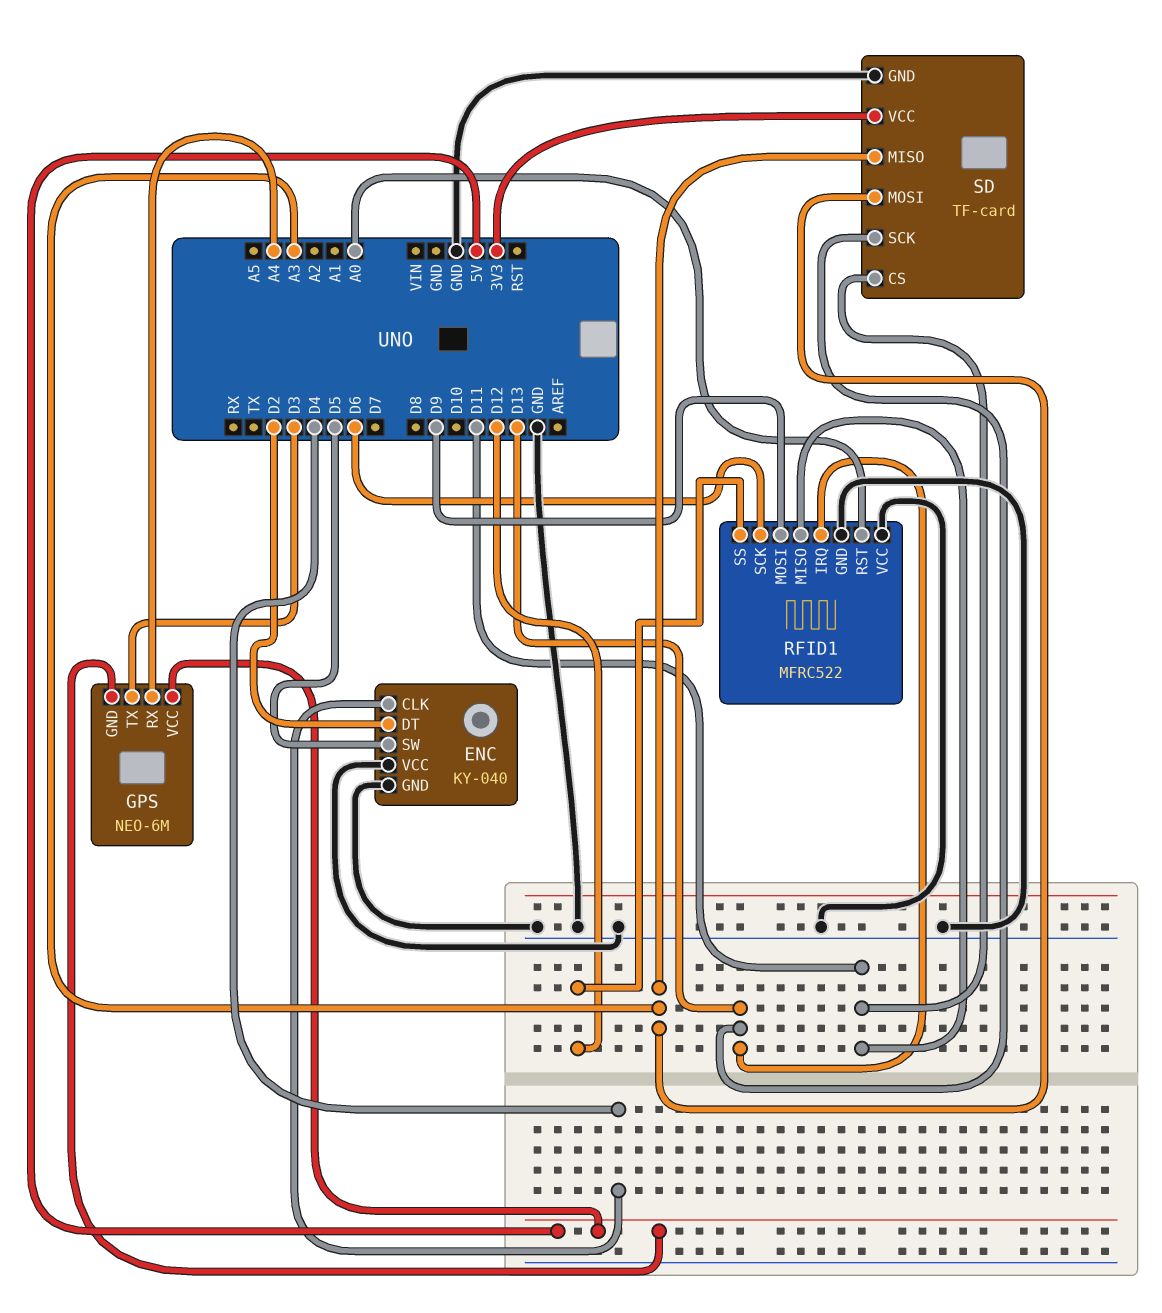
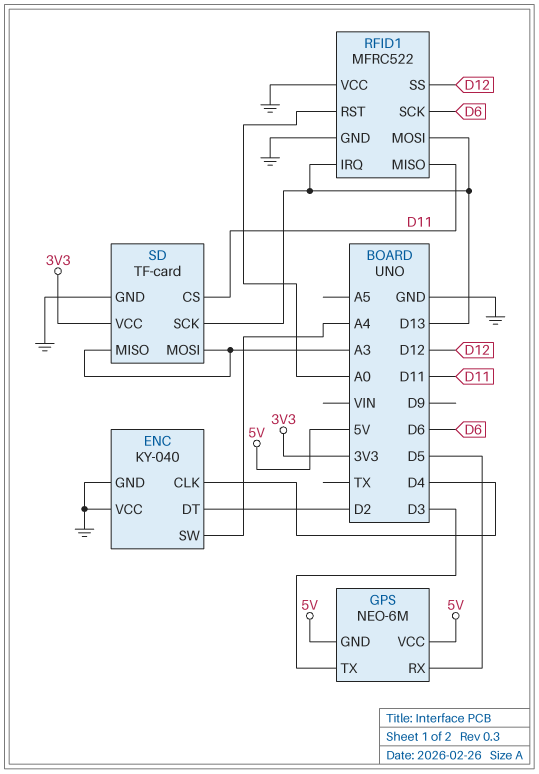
ENC pin SW: D5 -> A4
GPS pin RX: A4 -> D5
RFID1 pin MOSI: D9 -> D13

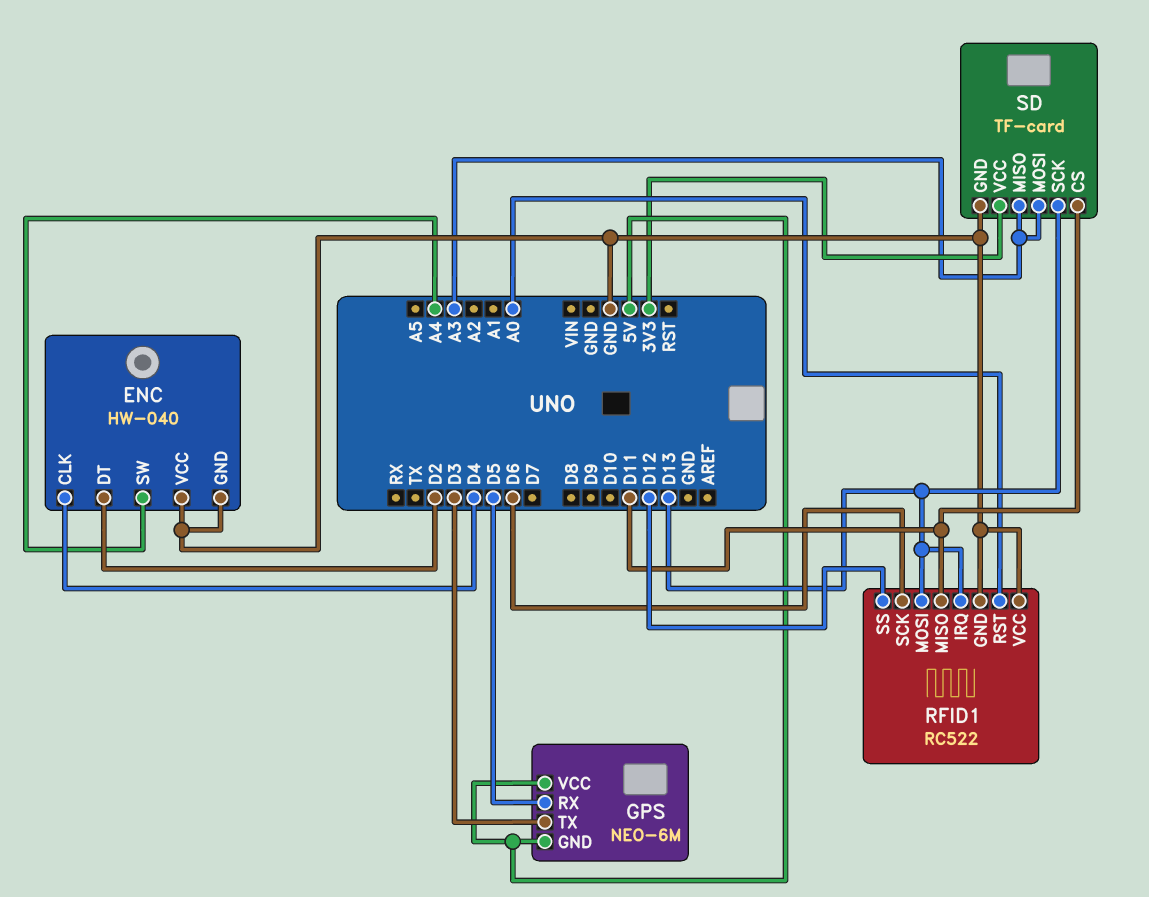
ENC: KY-040 -> HW-040
RFID1: MFRC522 -> RC522

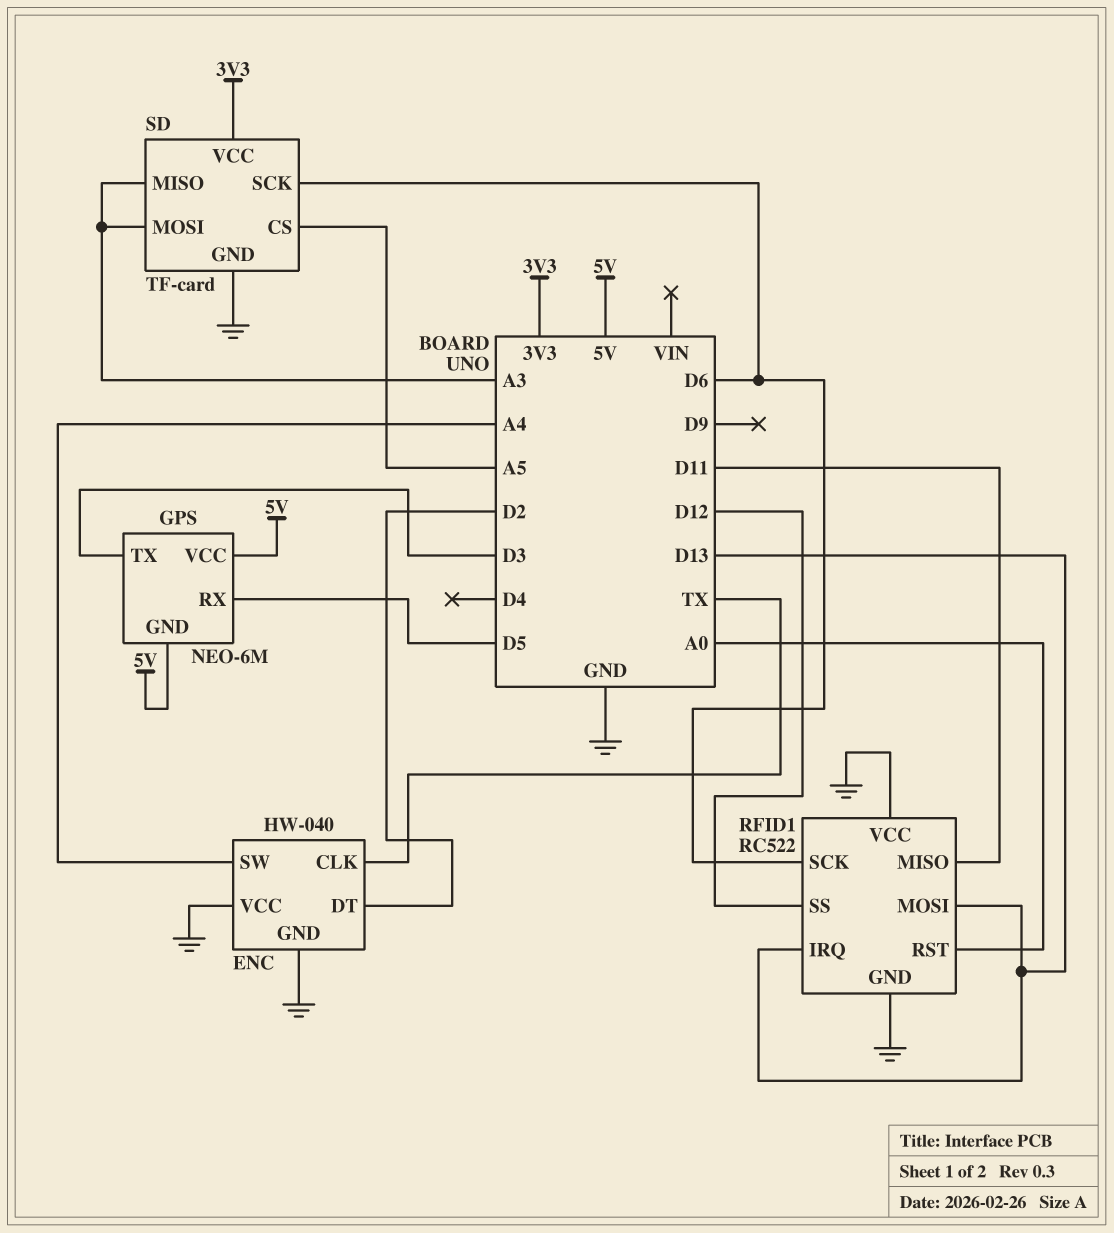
ENC pin CLK: D4 -> TX
SD pin CS: D11 -> A5
SD pin SCK: D13 -> D6

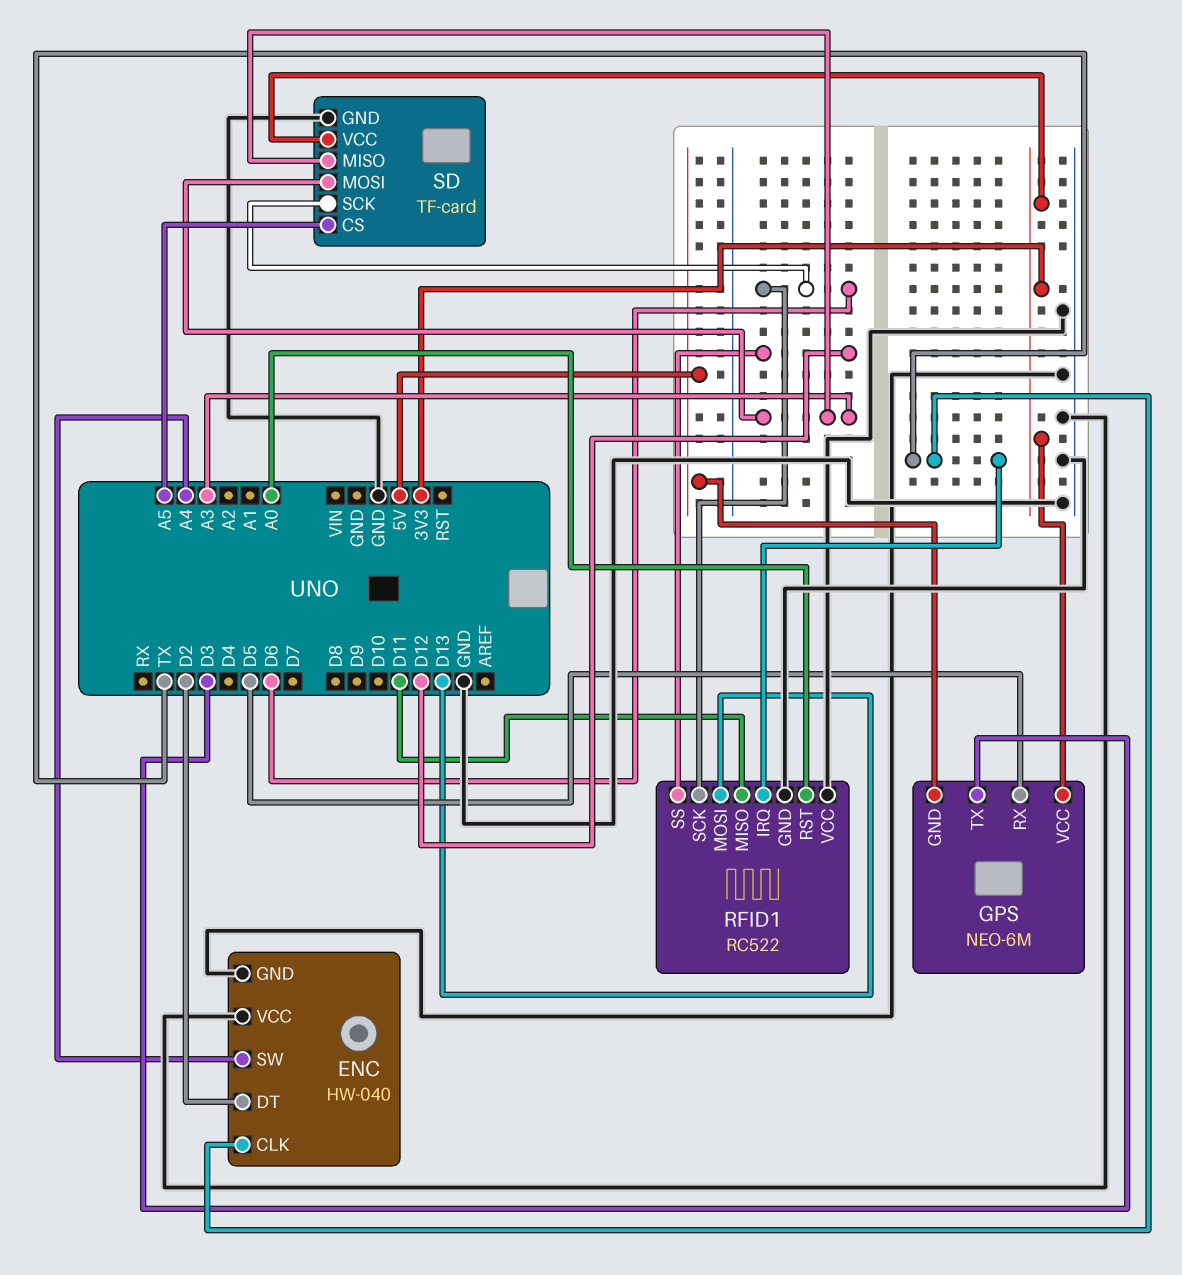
GPS pin VCC: 5V -> 3V3
RFID1 pin IRQ: D13 -> TX

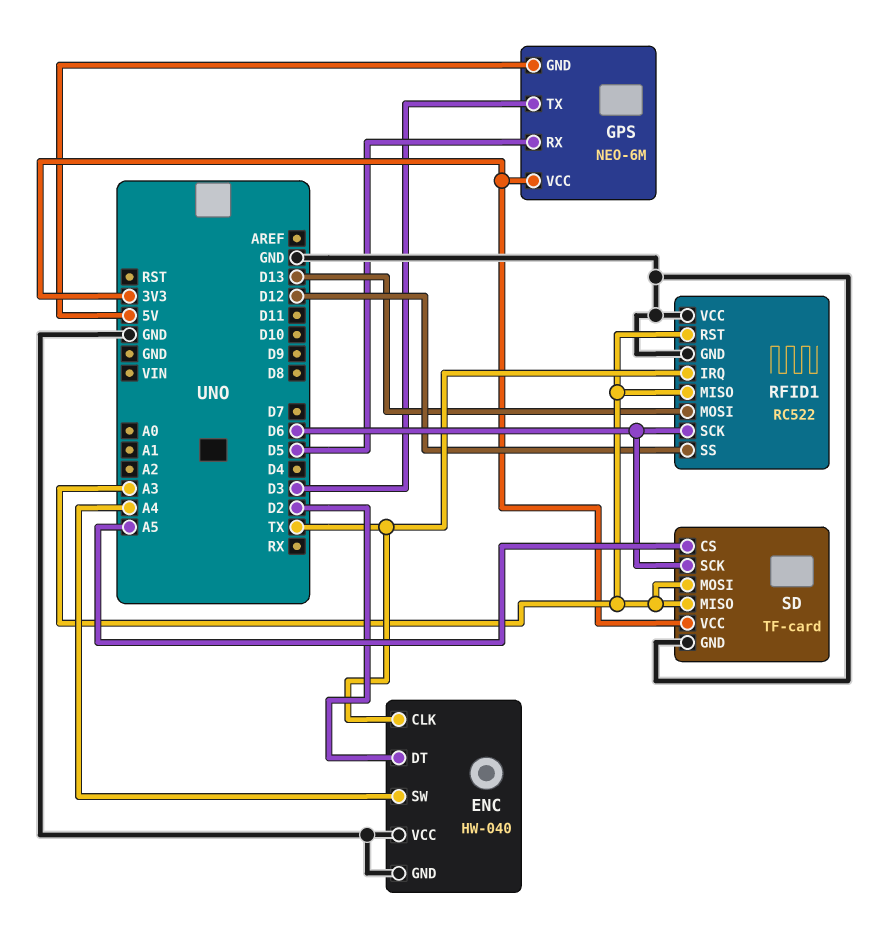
RFID1 pin MISO: D11 -> A3
RFID1 pin RST: A0 -> A3

